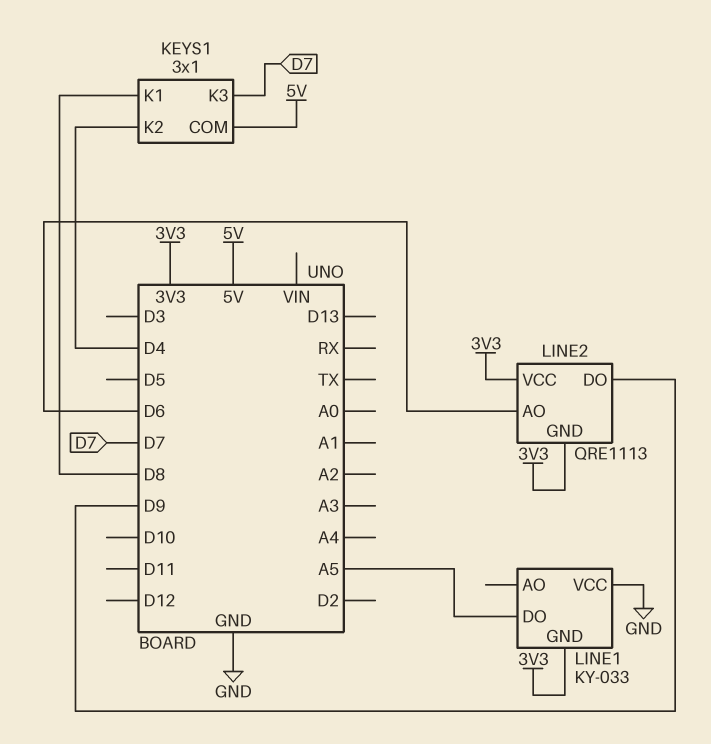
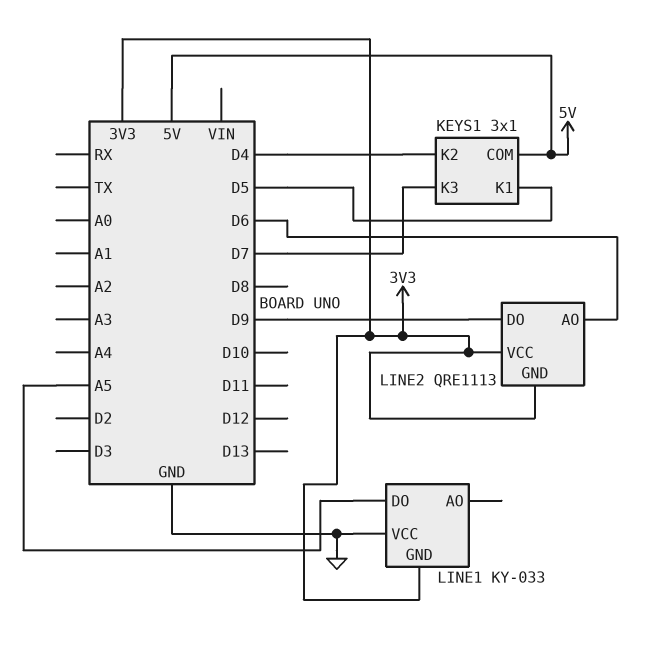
KEYS1 pin K1: D8 -> D5

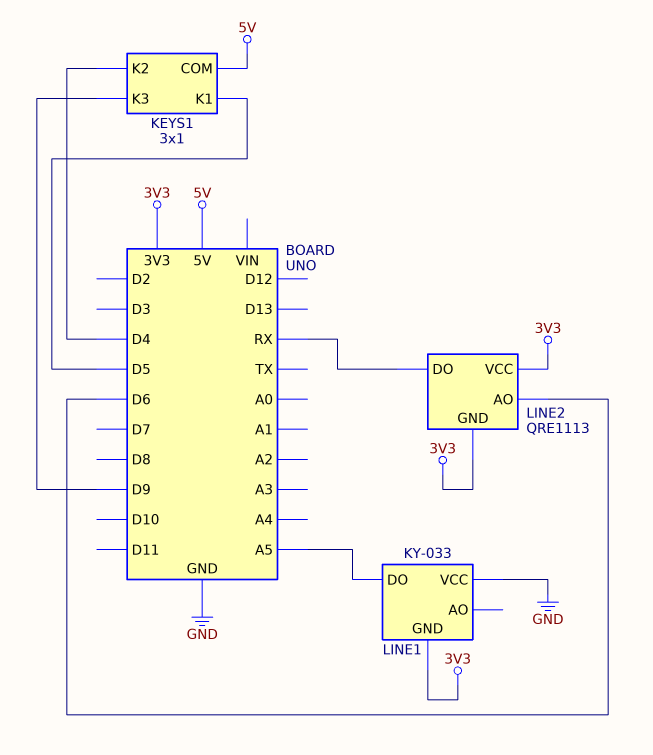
KEYS1 pin K3: D7 -> D9
LINE2 pin DO: D9 -> RX

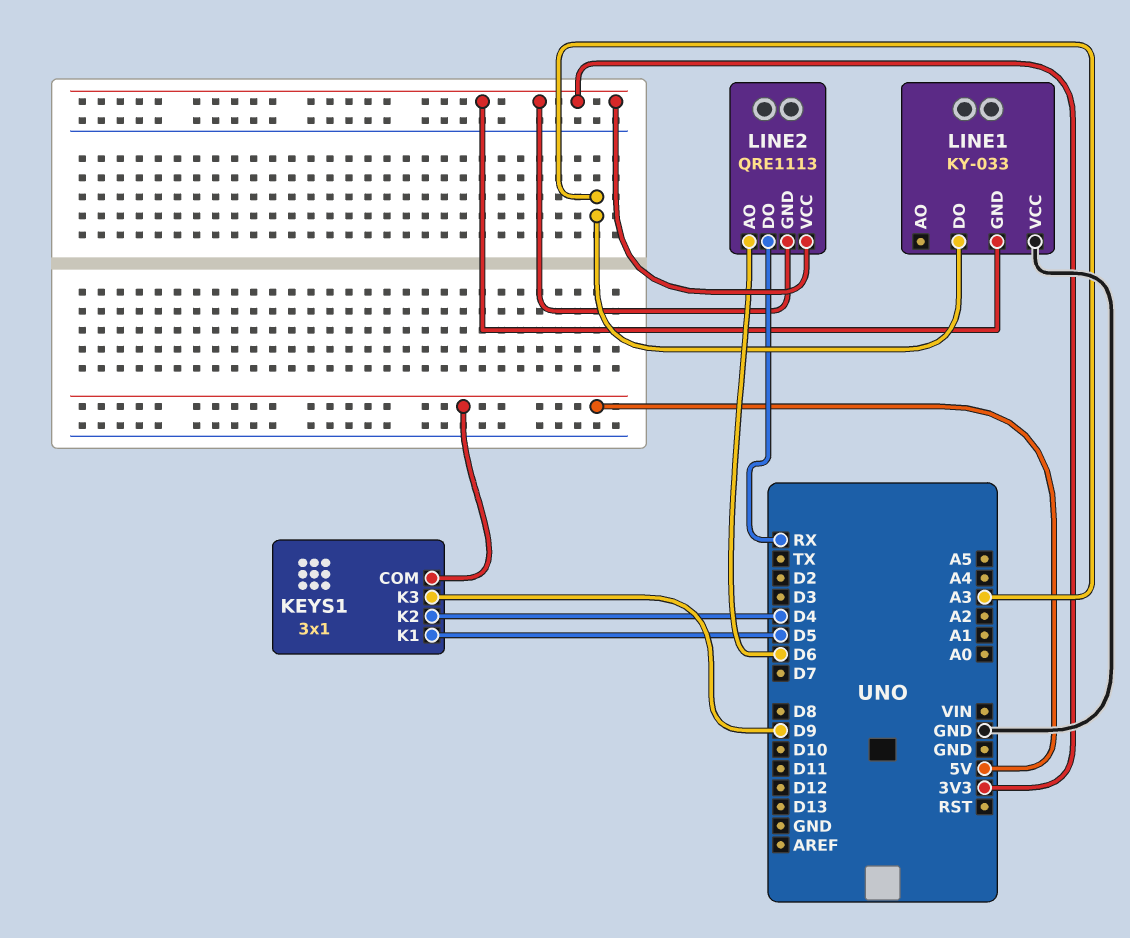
LINE1 pin DO: A5 -> A3

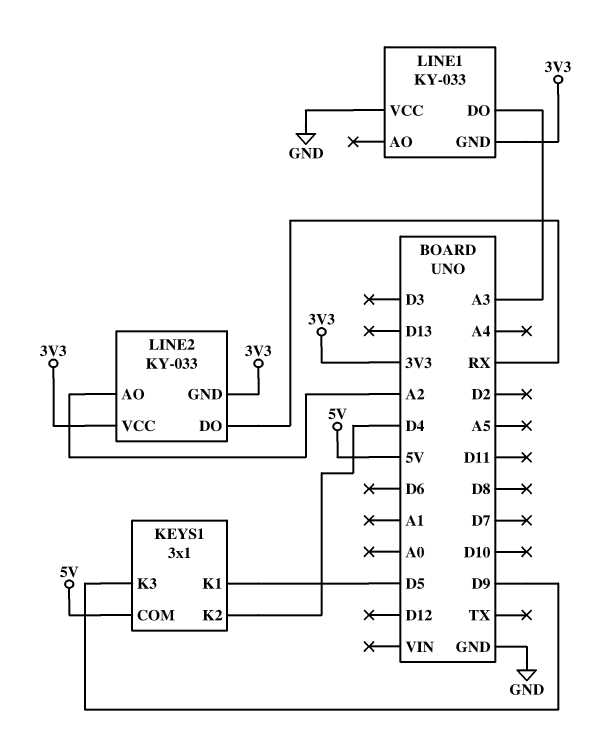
LINE2: QRE1113 -> KY-033
LINE2 pin AO: D6 -> A2

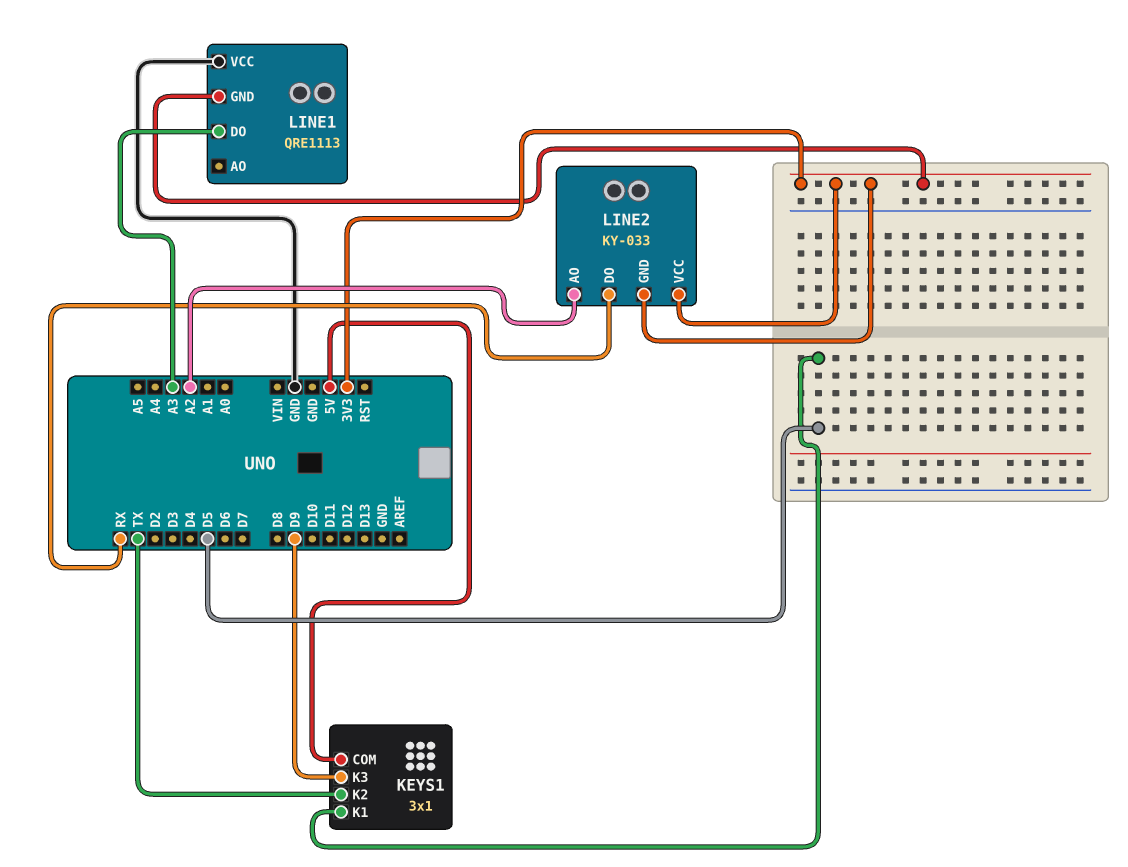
KEYS1 pin K2: D4 -> TX
LINE1: KY-033 -> QRE1113

